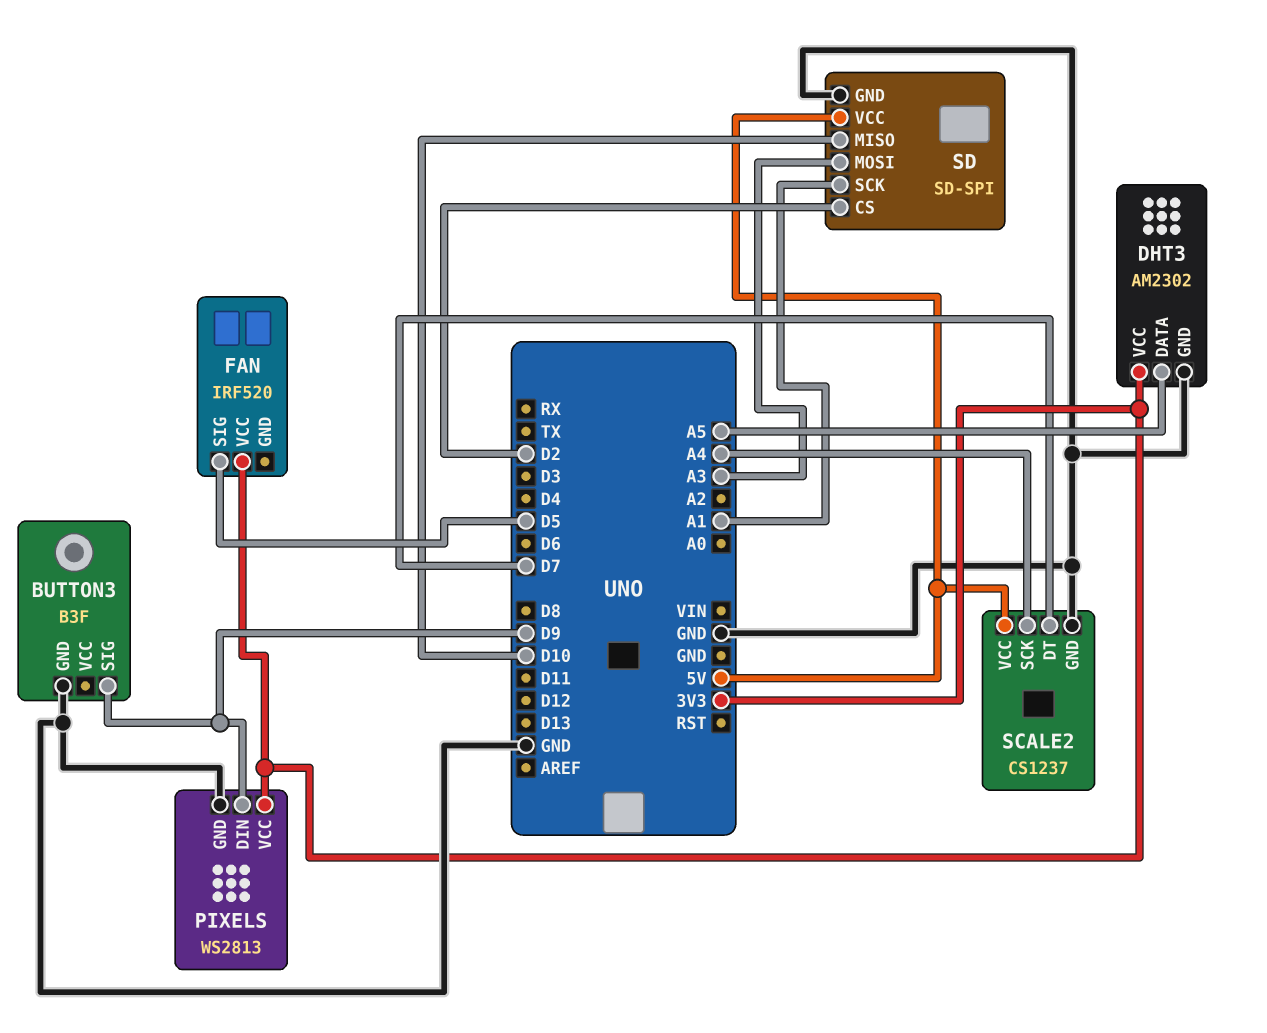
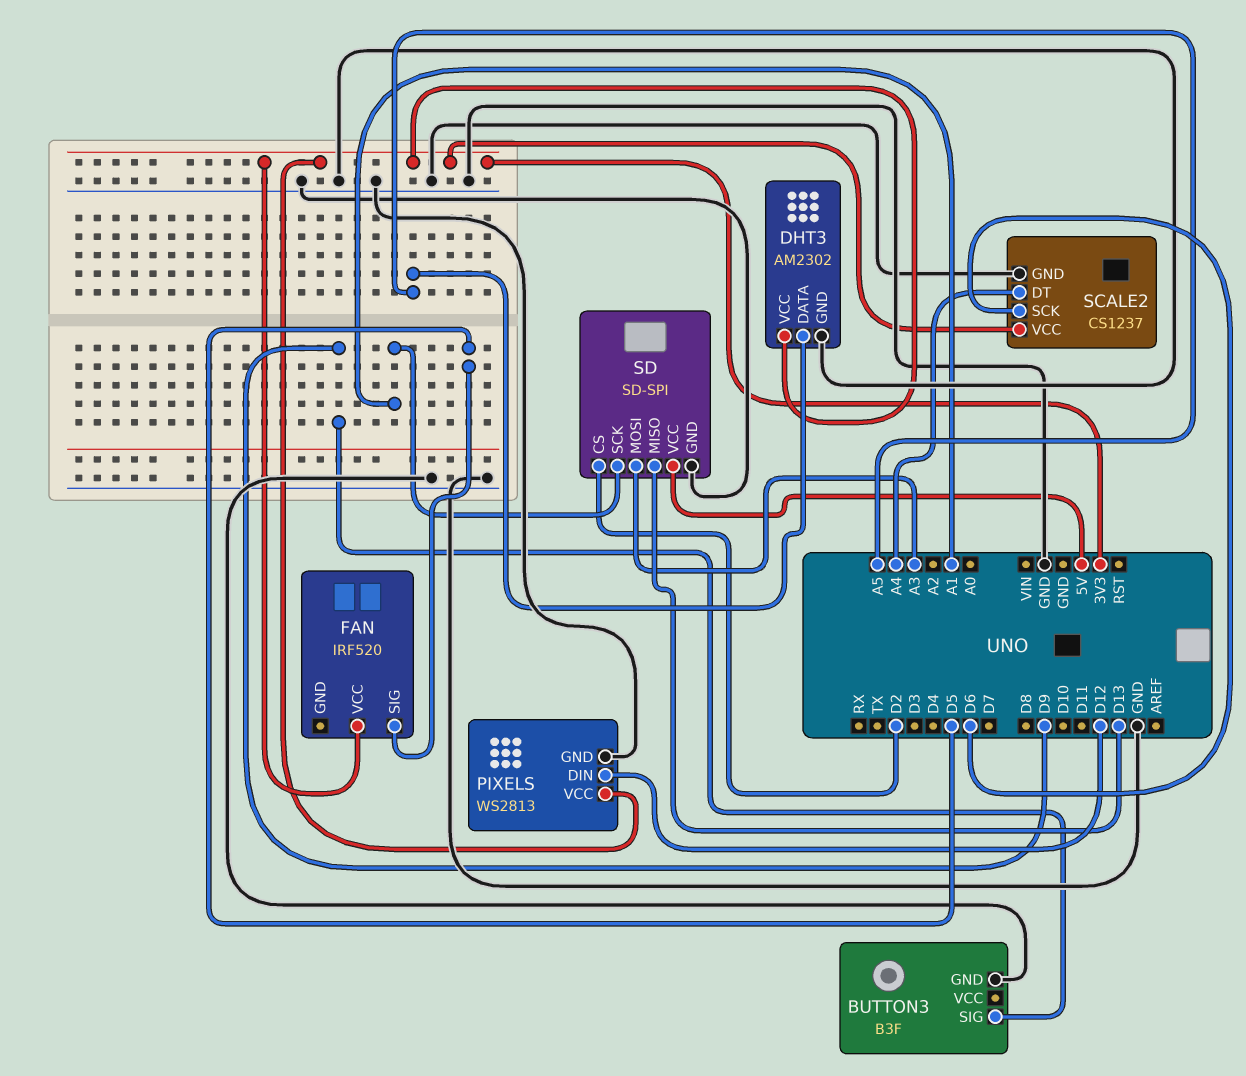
PIXELS pin DIN: D9 -> D12
SCALE2 pin DT: D7 -> A4
SCALE2 pin SCK: A4 -> D6
SCALE2 pin VCC: 5V -> 3V3
SD pin MISO: D10 -> D13

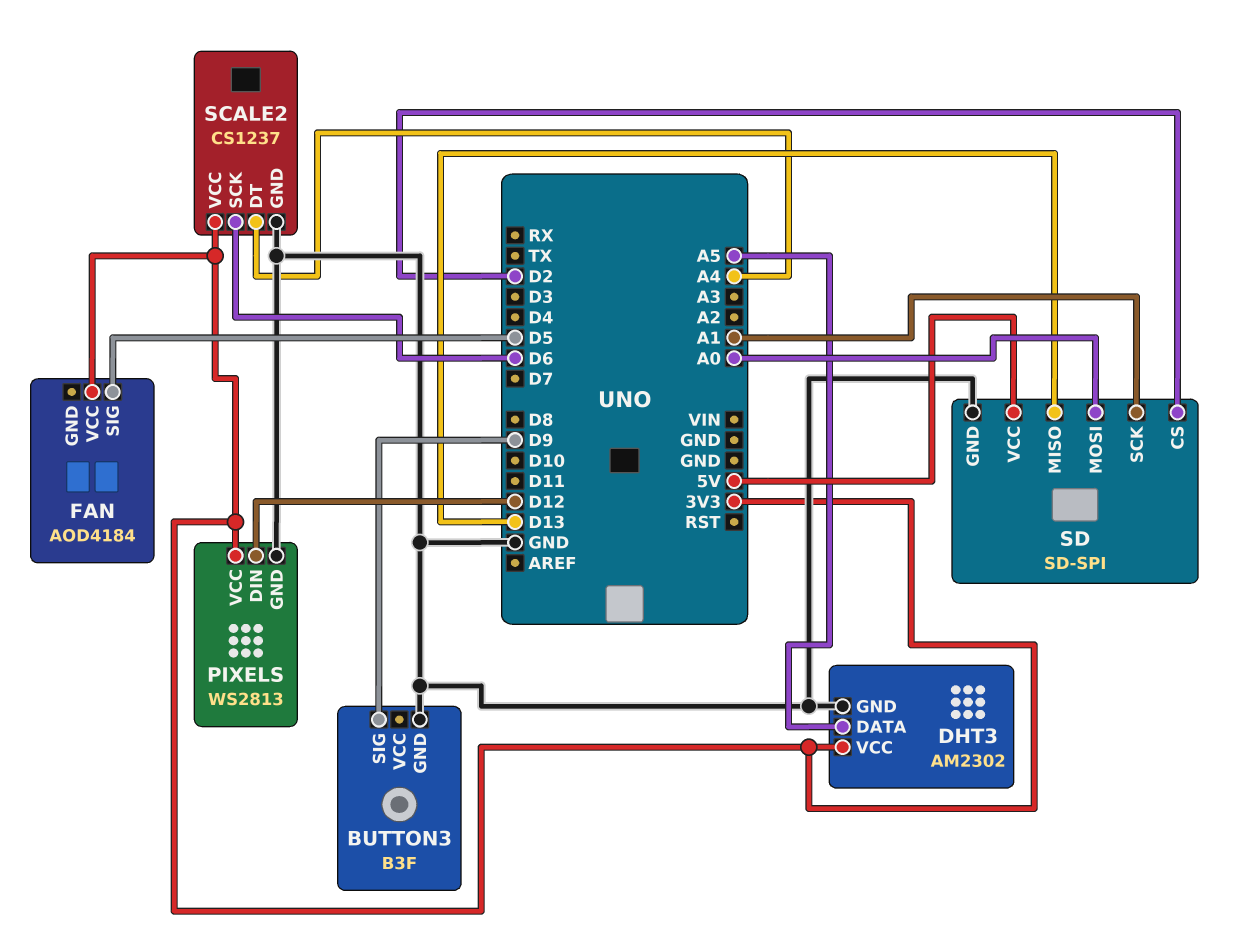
FAN: IRF520 -> AOD4184
SD pin MOSI: A3 -> A0

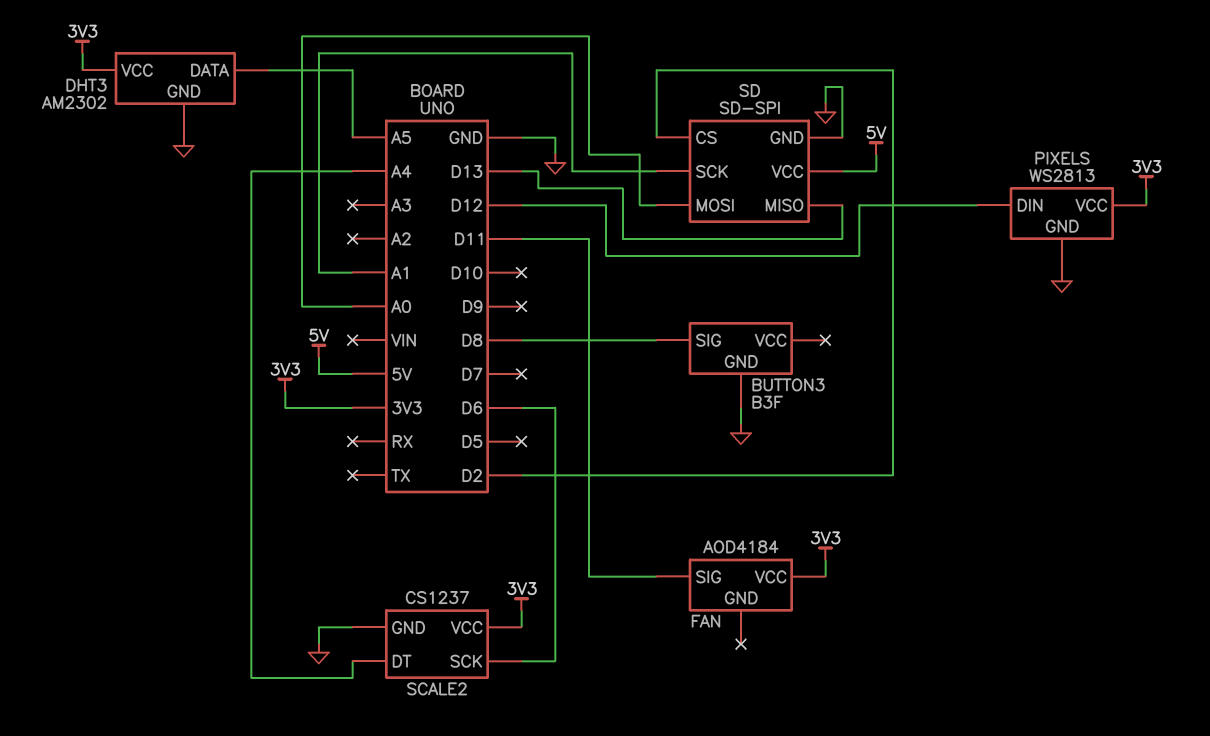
BUTTON3 pin SIG: D9 -> D8
FAN pin SIG: D5 -> D11

